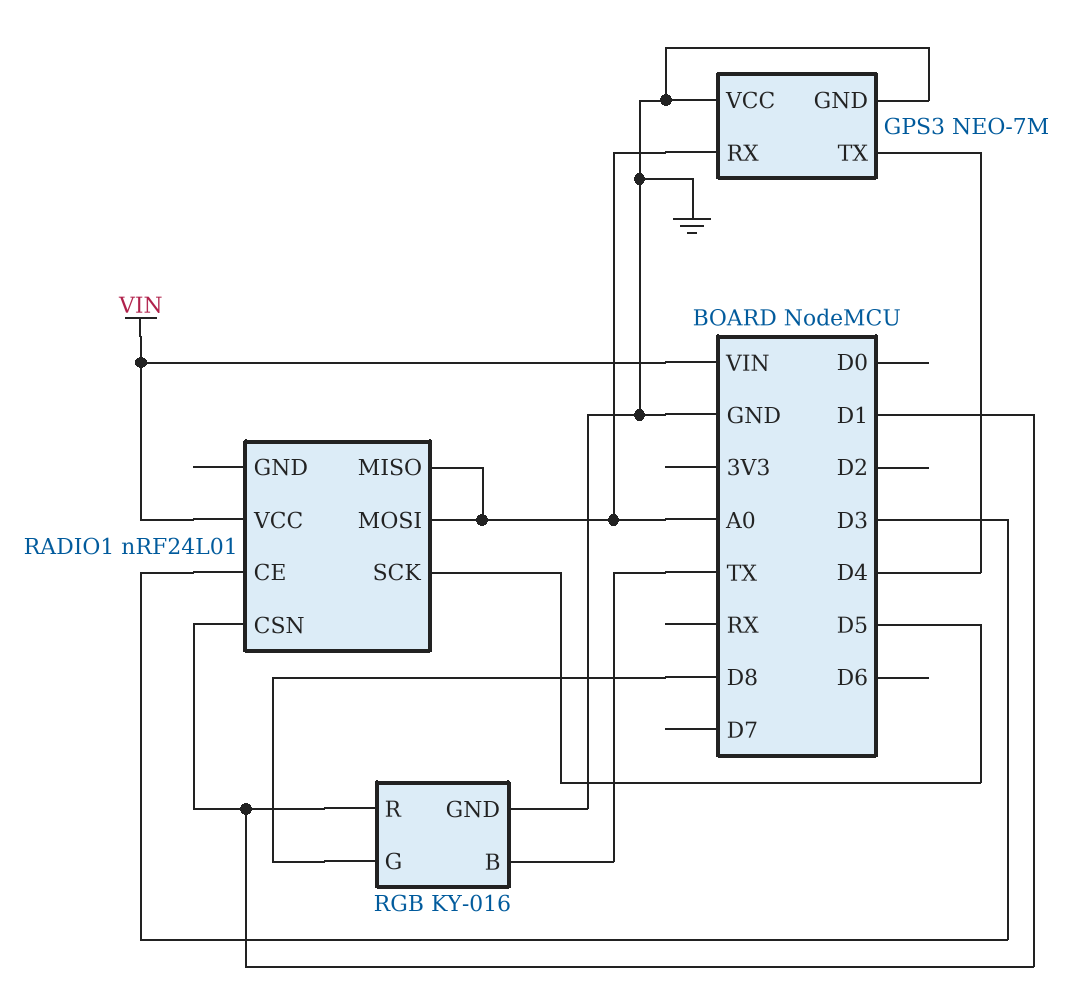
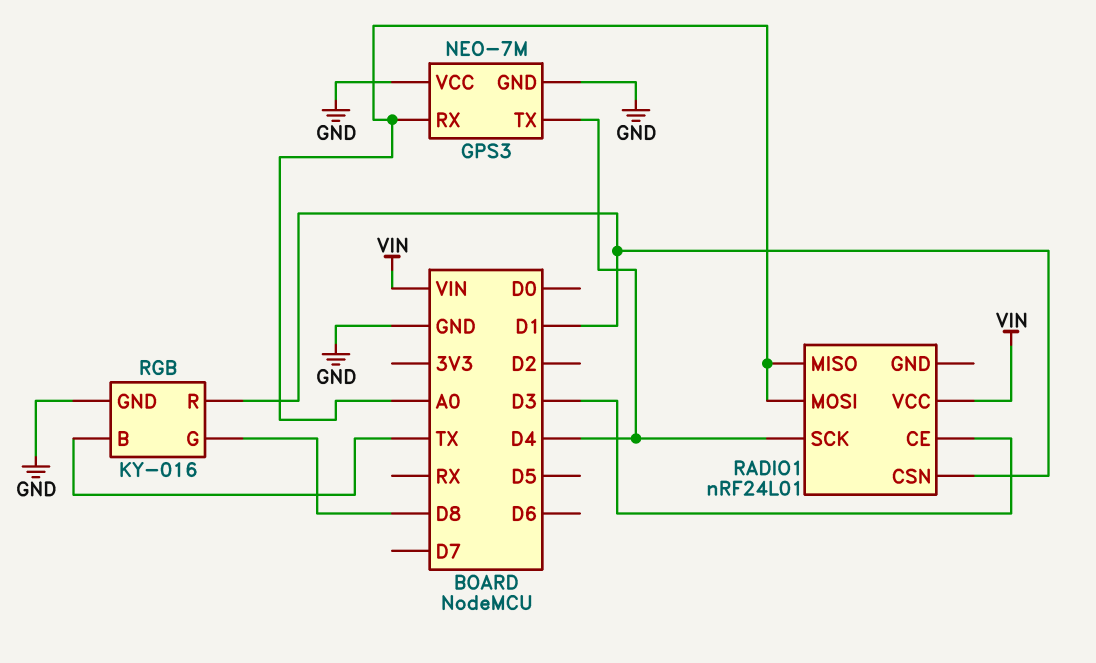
RADIO1 pin SCK: D5 -> D4

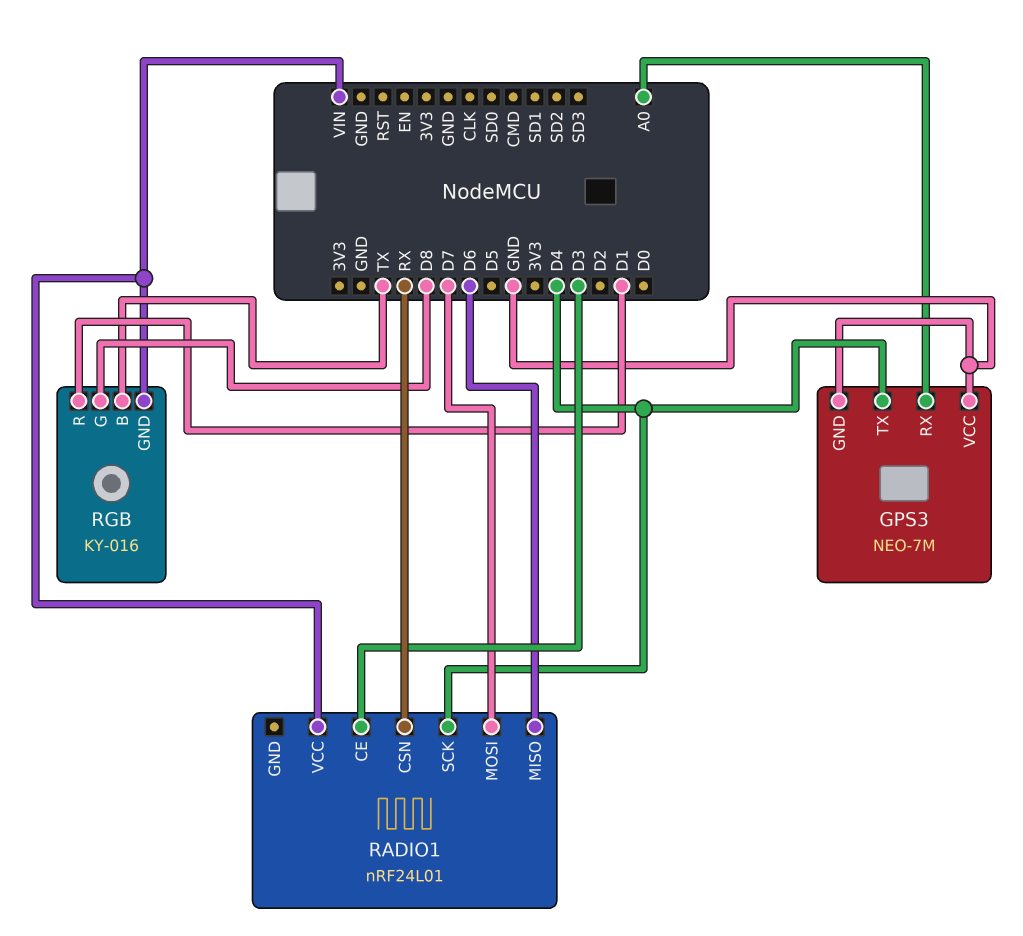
RADIO1 pin CSN: D1 -> RX
RADIO1 pin MISO: A0 -> D6
RADIO1 pin MOSI: A0 -> D7
RGB pin GND: GND -> VIN

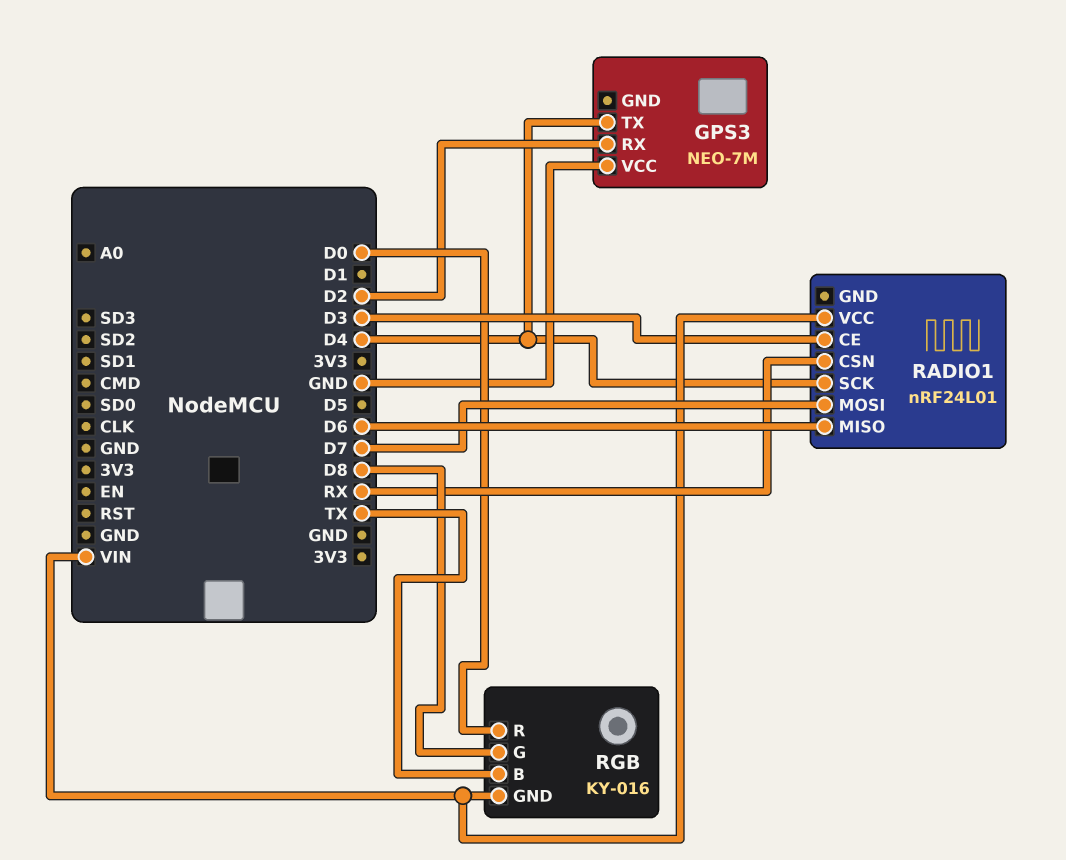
GPS3 pin GND: GND -> none
GPS3 pin RX: A0 -> D2
RGB pin R: D1 -> D0

